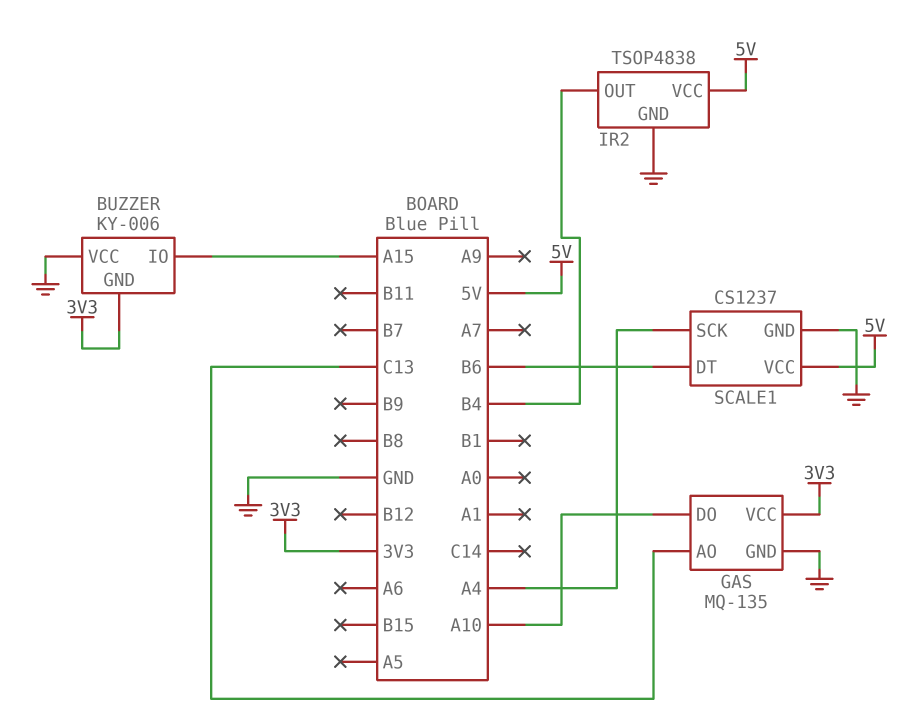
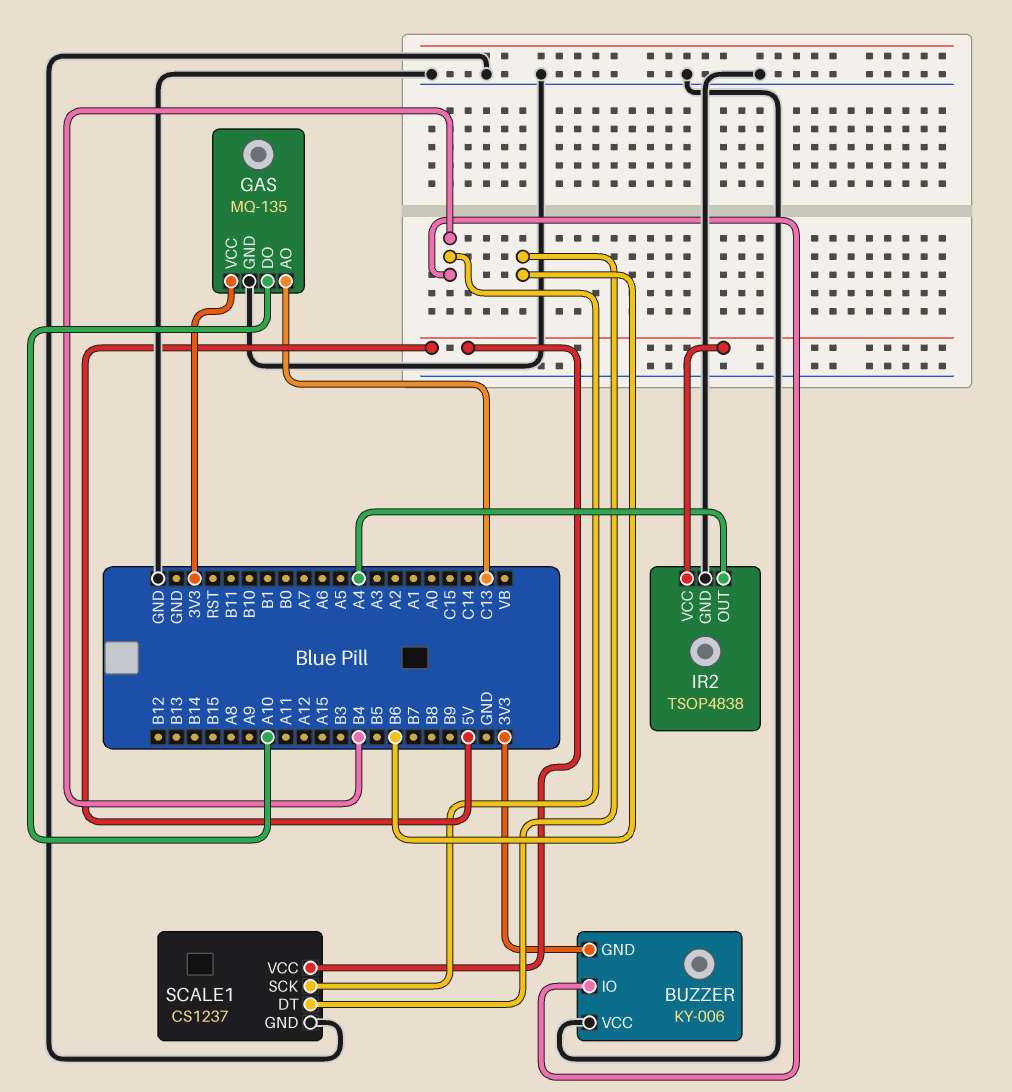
BUZZER pin IO: A15 -> B4
IR2 pin OUT: B4 -> A4
SCALE1 pin SCK: A4 -> B4

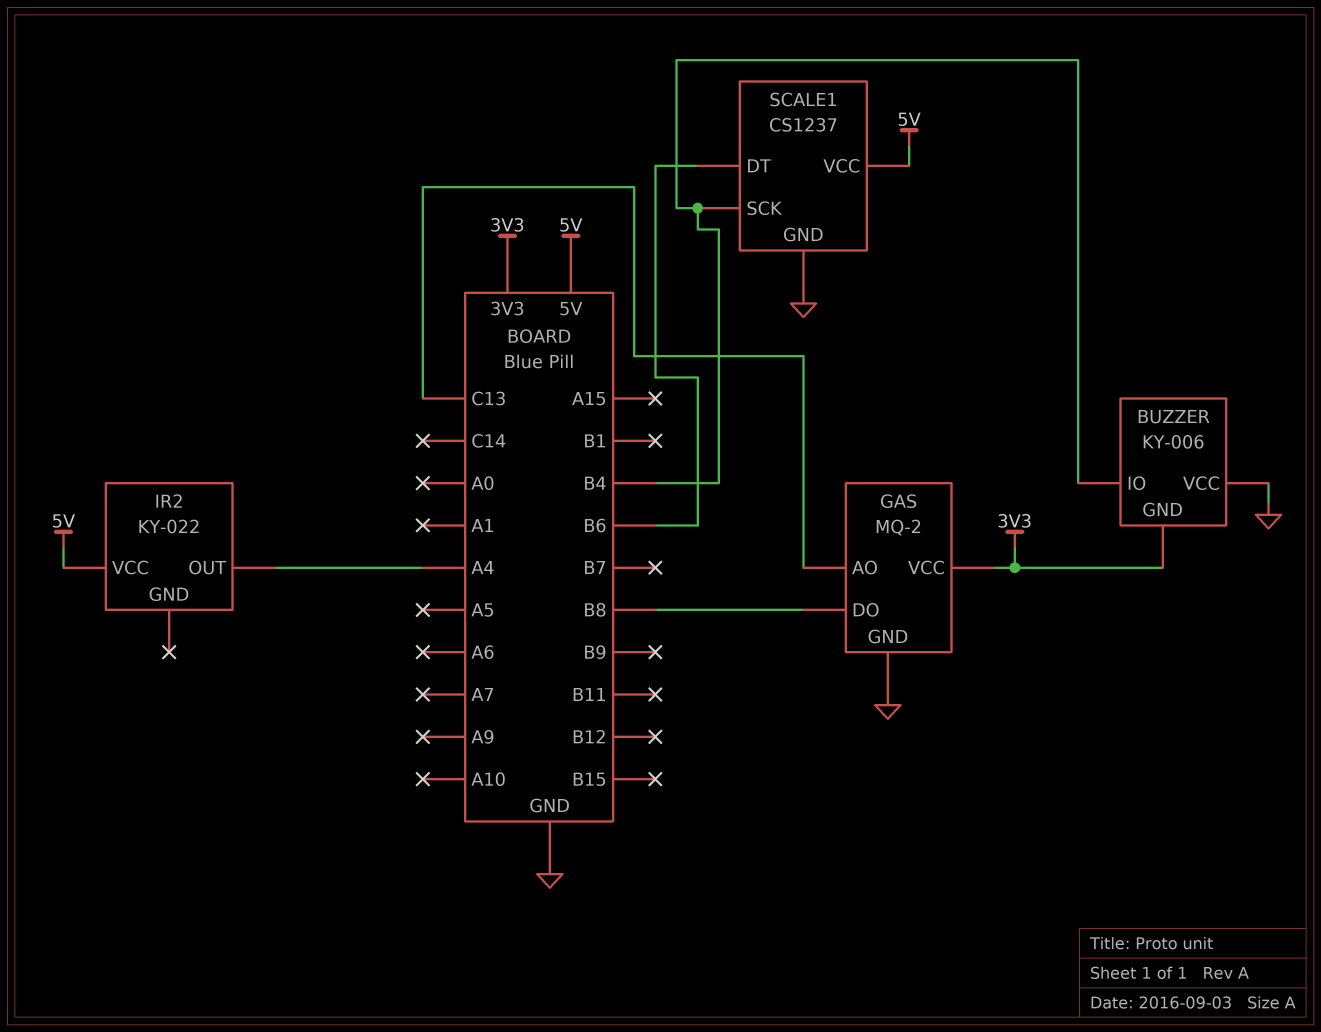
GAS: MQ-135 -> MQ-2
GAS pin DO: A10 -> B8
IR2: TSOP4838 -> KY-022
IR2 pin GND: GND -> none

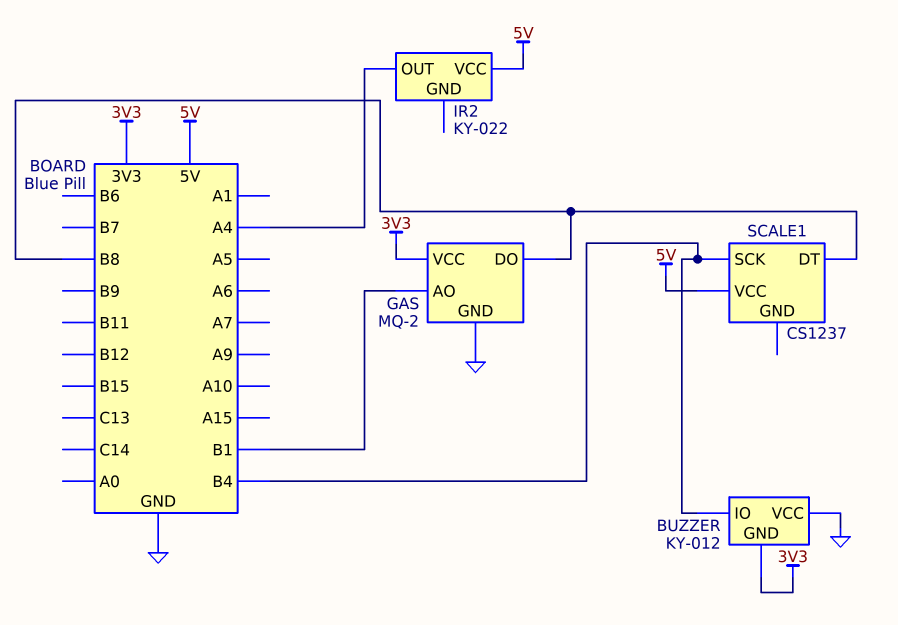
BUZZER: KY-006 -> KY-012
GAS pin AO: C13 -> B1
SCALE1 pin DT: B6 -> B8
SCALE1 pin GND: GND -> none

